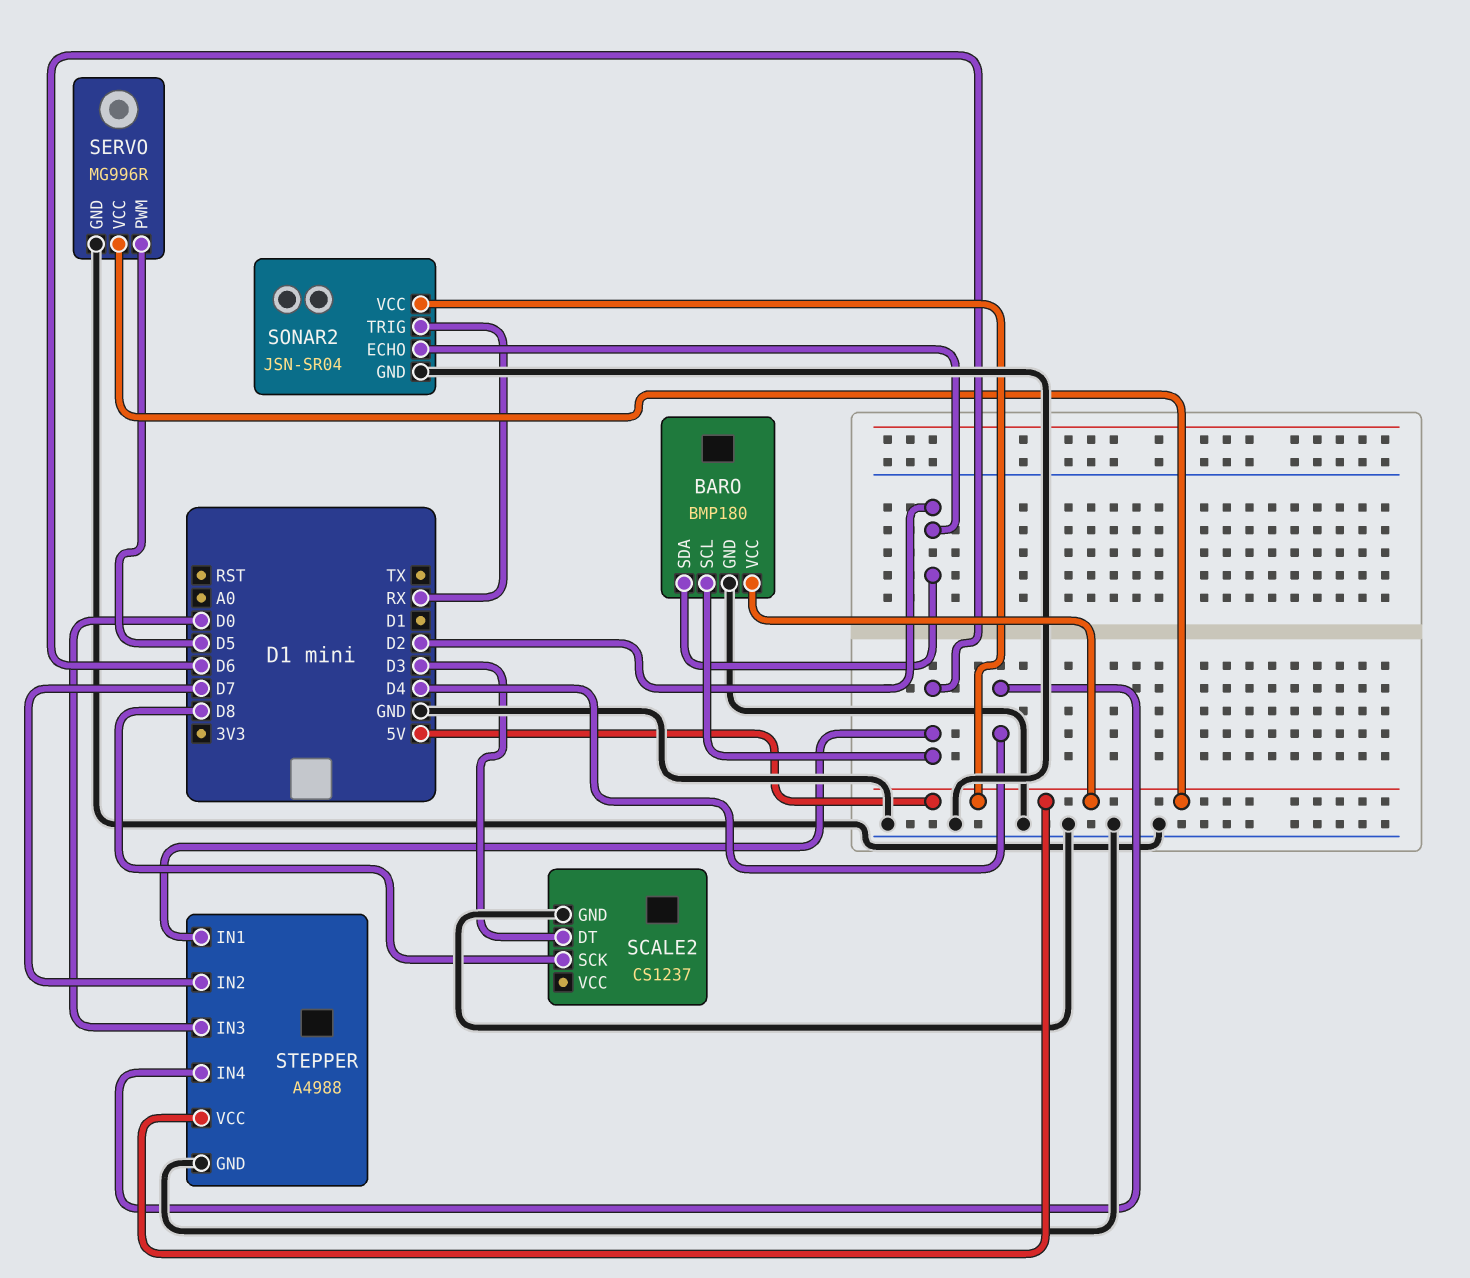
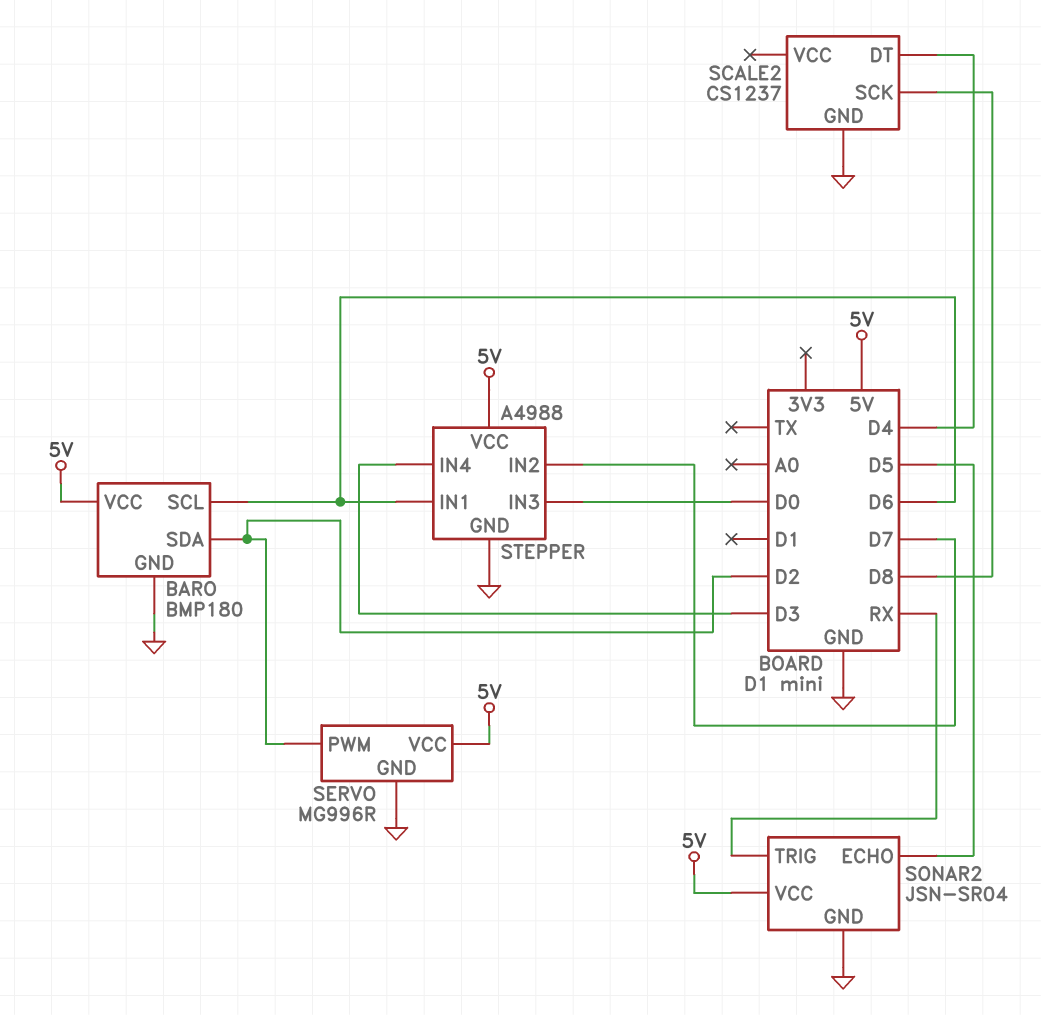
SCALE2 pin DT: D3 -> D4
SERVO pin PWM: D5 -> D2
SONAR2 pin ECHO: D2 -> D5
STEPPER pin IN4: D4 -> D3

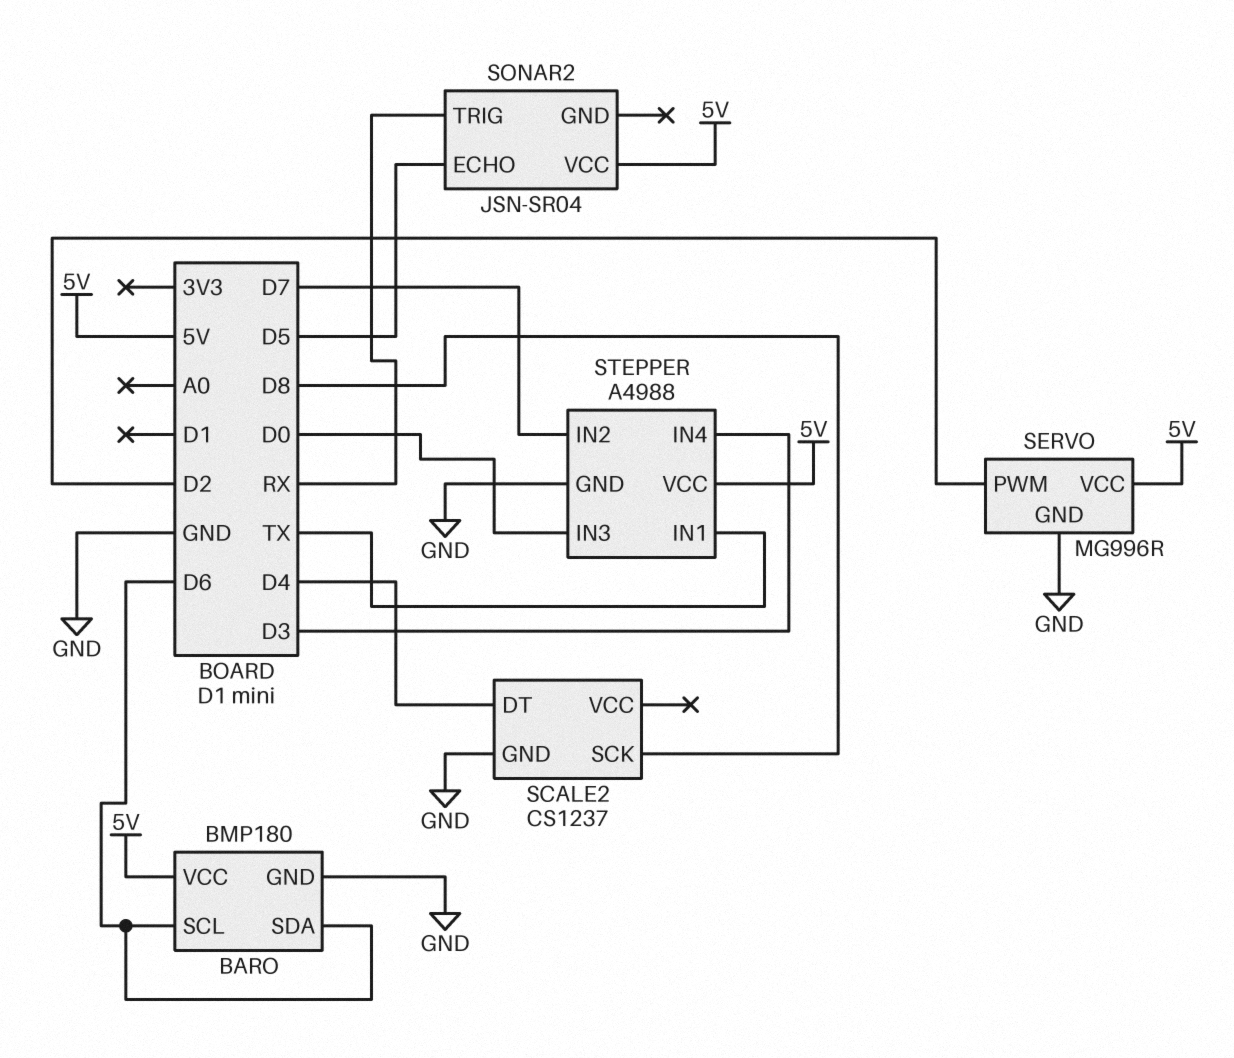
BARO pin SDA: D2 -> D6
SONAR2 pin GND: GND -> none
STEPPER pin IN1: D6 -> TX

